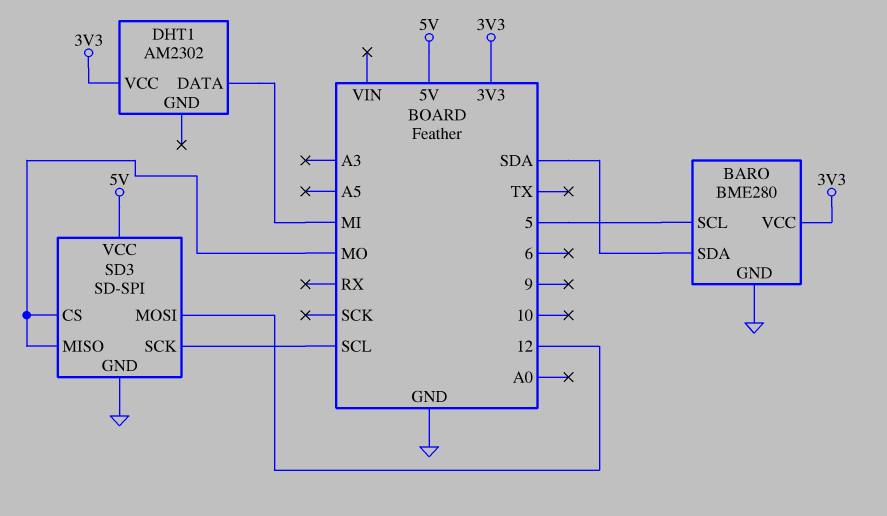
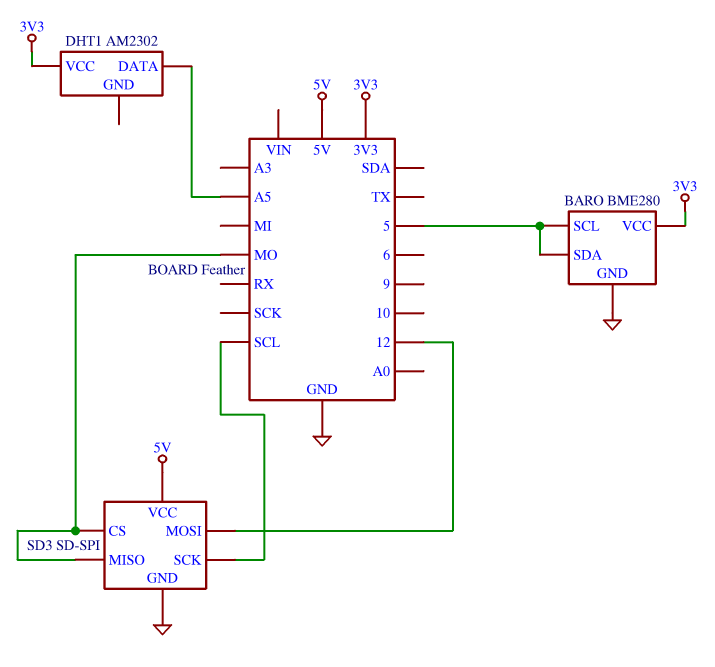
BARO pin SDA: SDA -> 5
DHT1 pin DATA: MI -> A5

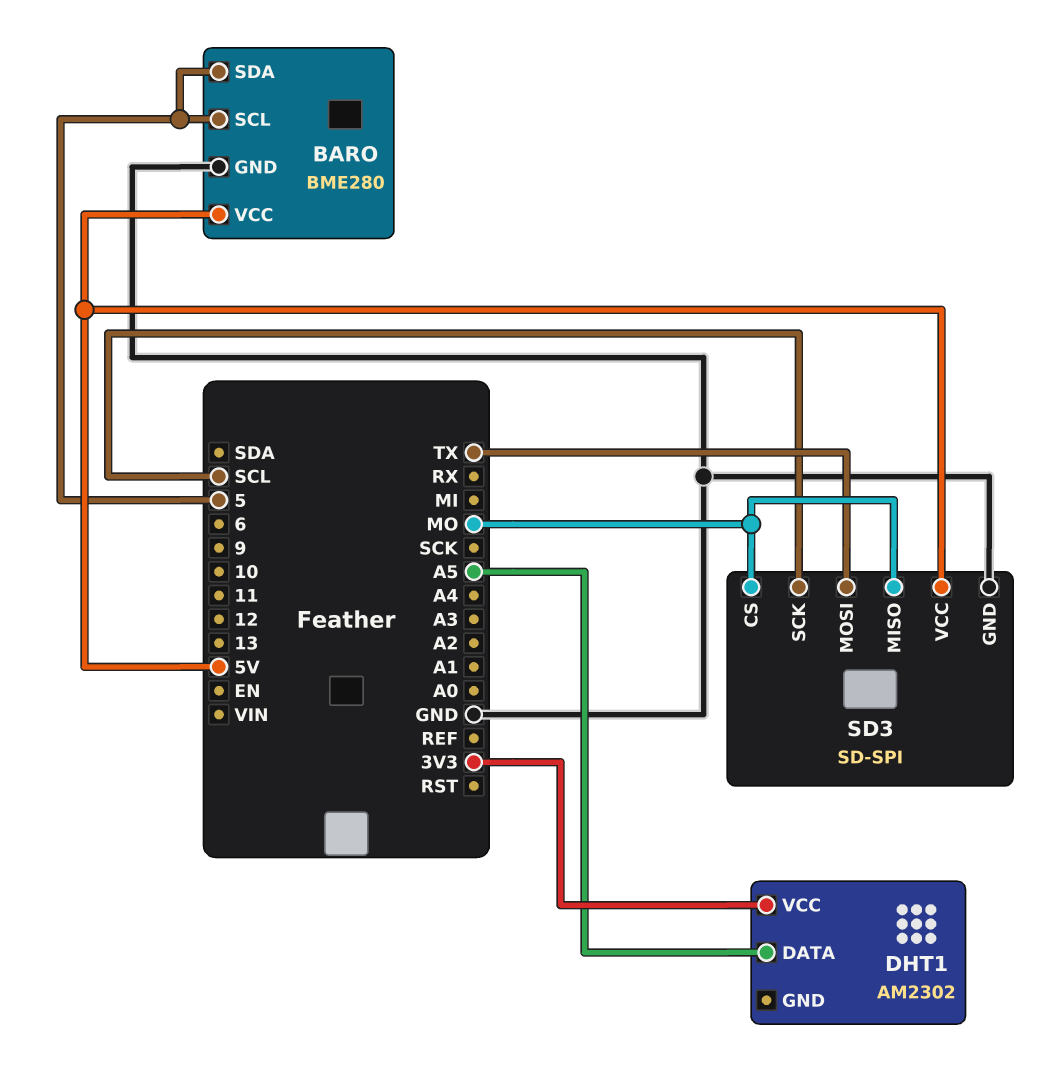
BARO pin VCC: 3V3 -> 5V
SD3 pin MOSI: 12 -> TX

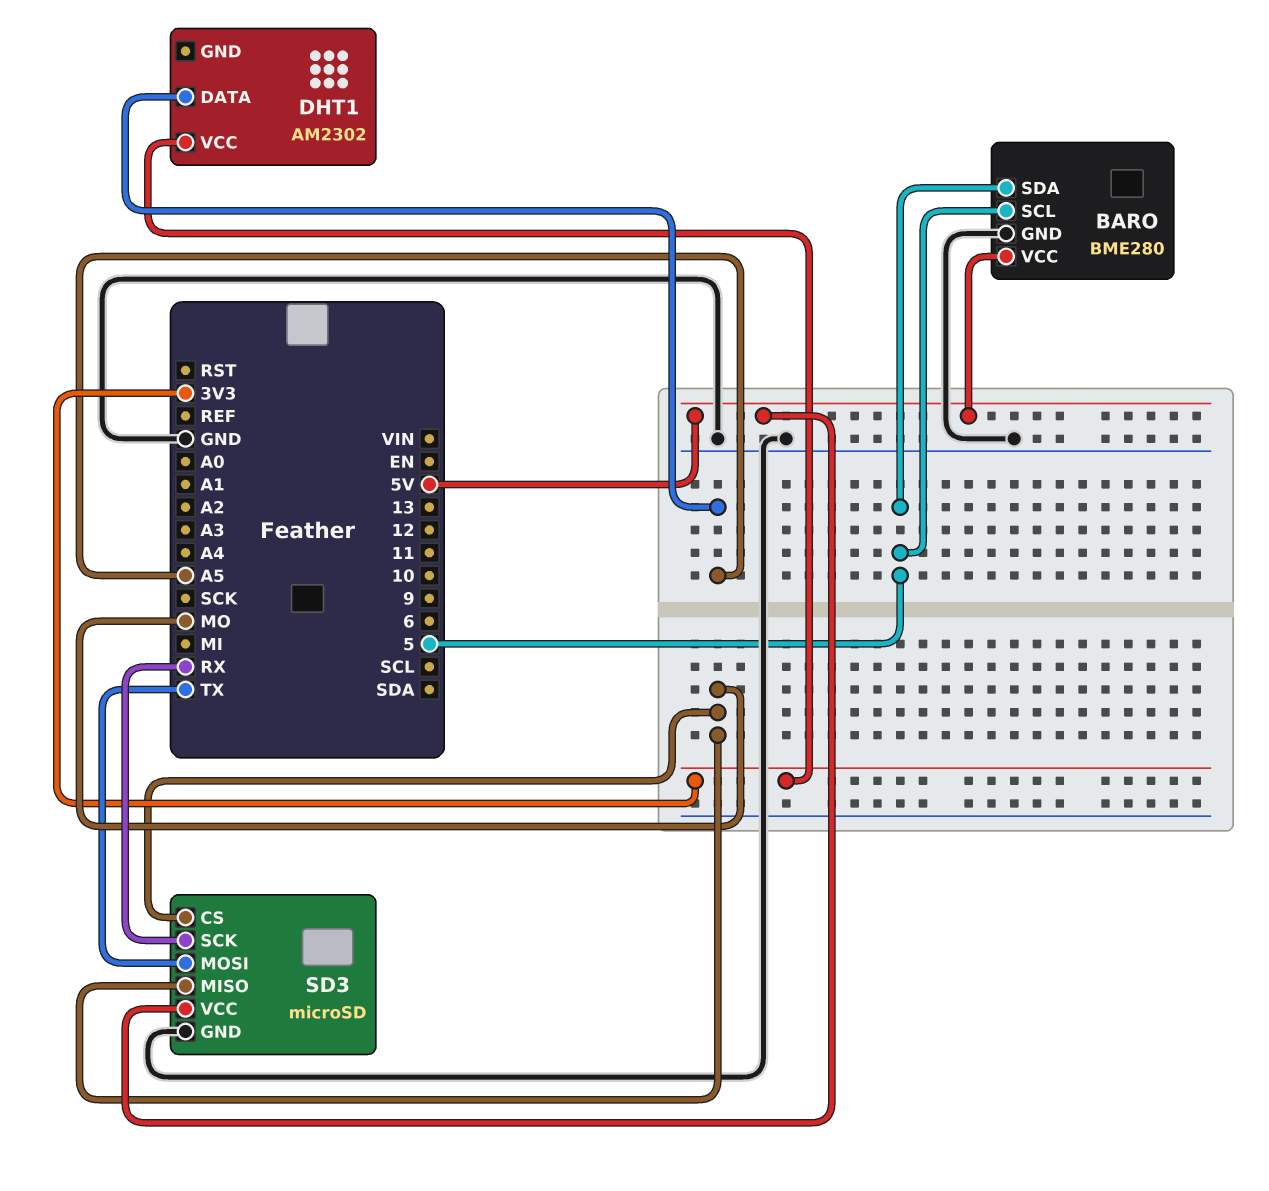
SD3: SD-SPI -> microSD
SD3 pin SCK: SCL -> RX

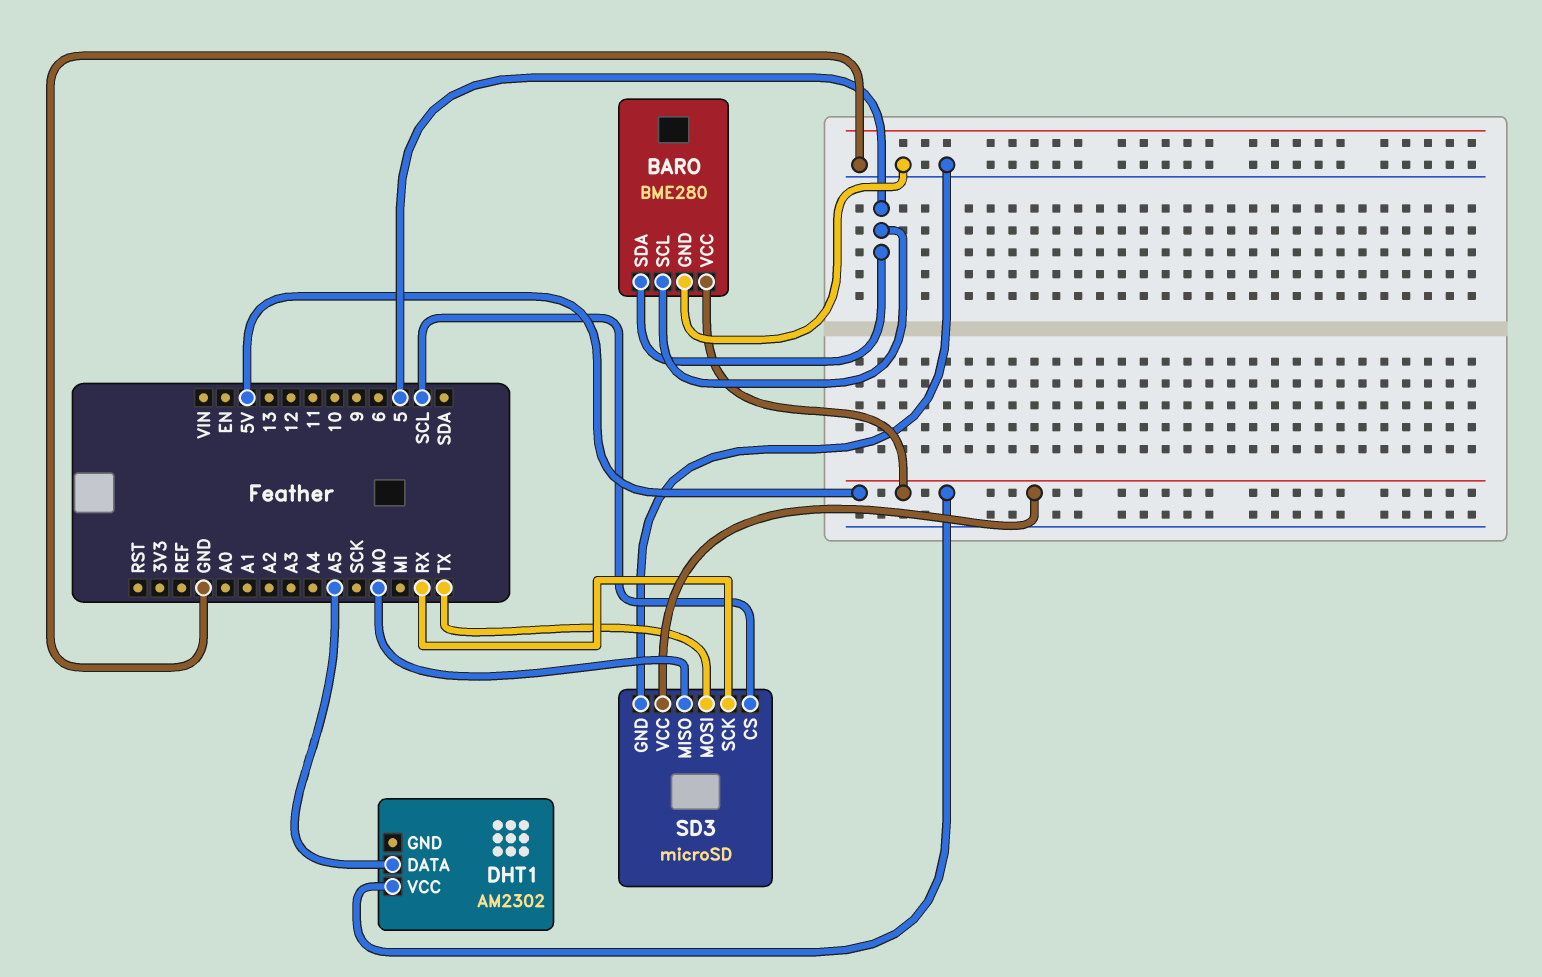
DHT1 pin VCC: 3V3 -> 5V
SD3 pin CS: MO -> SCL

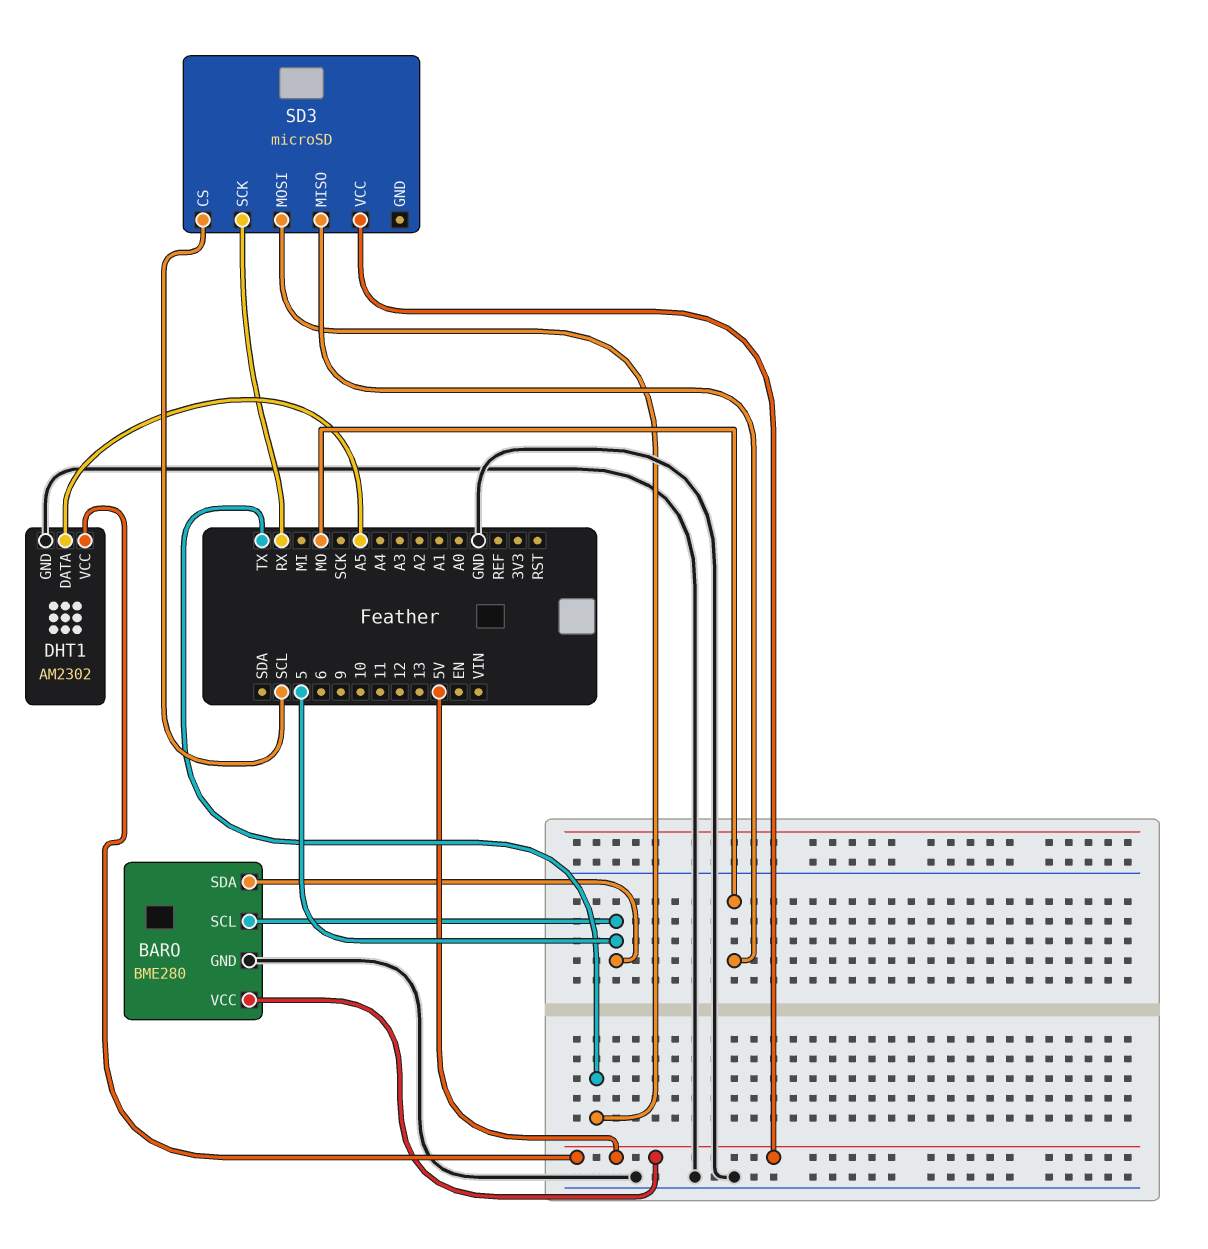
DHT1 pin GND: none -> GND
SD3 pin GND: GND -> none

